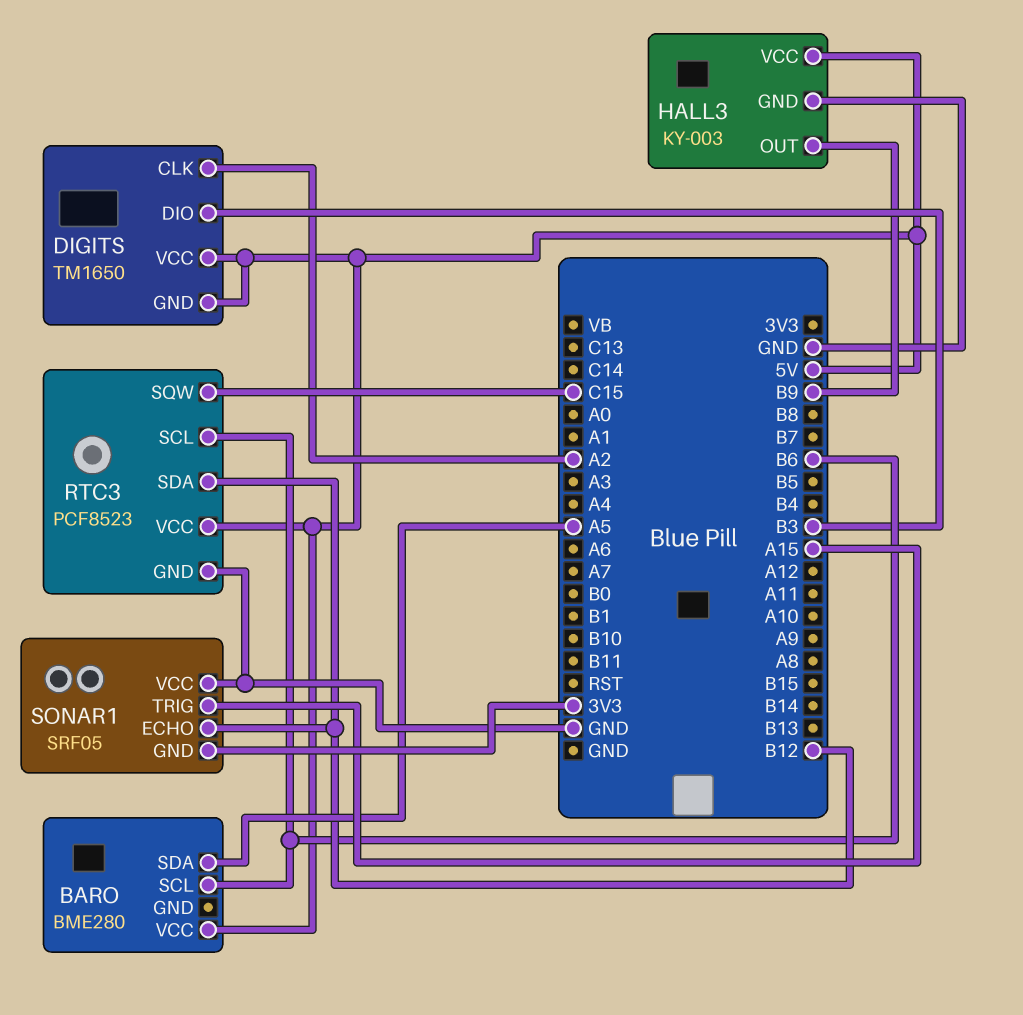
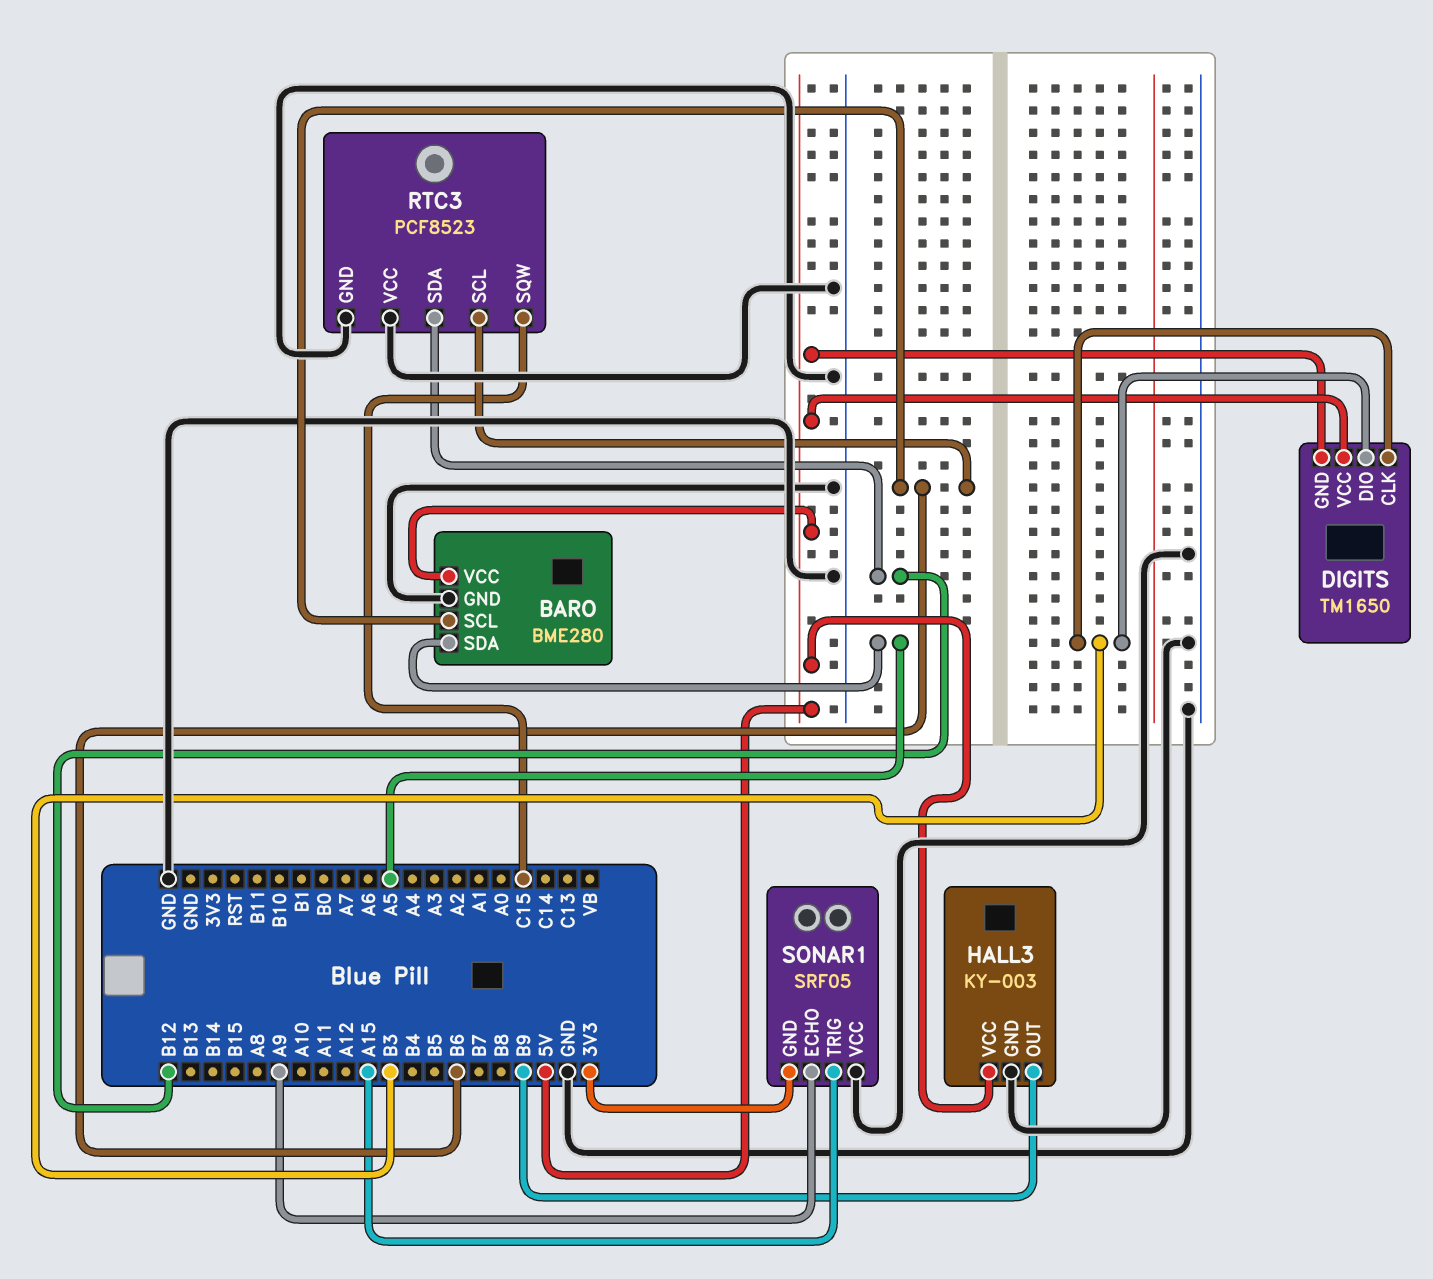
BARO pin GND: none -> GND
DIGITS pin CLK: A2 -> B3
RTC3 pin VCC: 5V -> GND
SONAR1 pin ECHO: B12 -> A9

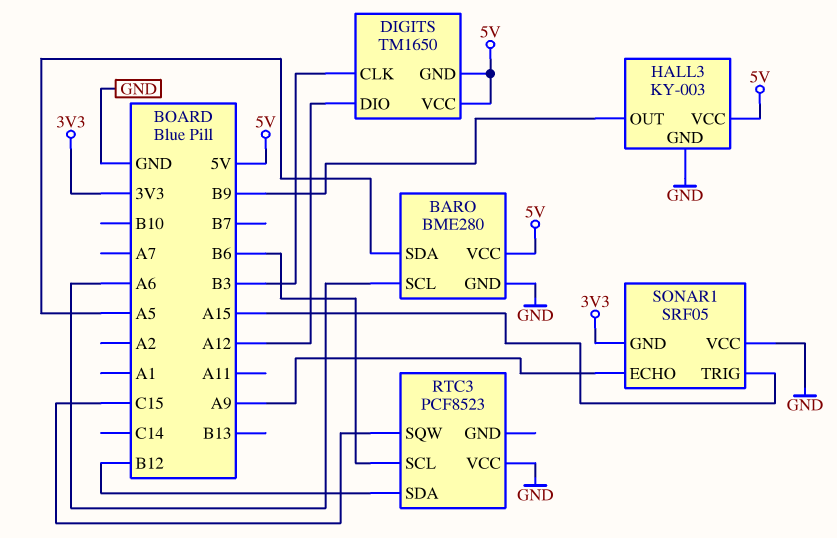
BARO pin SCL: B6 -> A6
DIGITS pin DIO: B3 -> A12
RTC3 pin GND: GND -> none

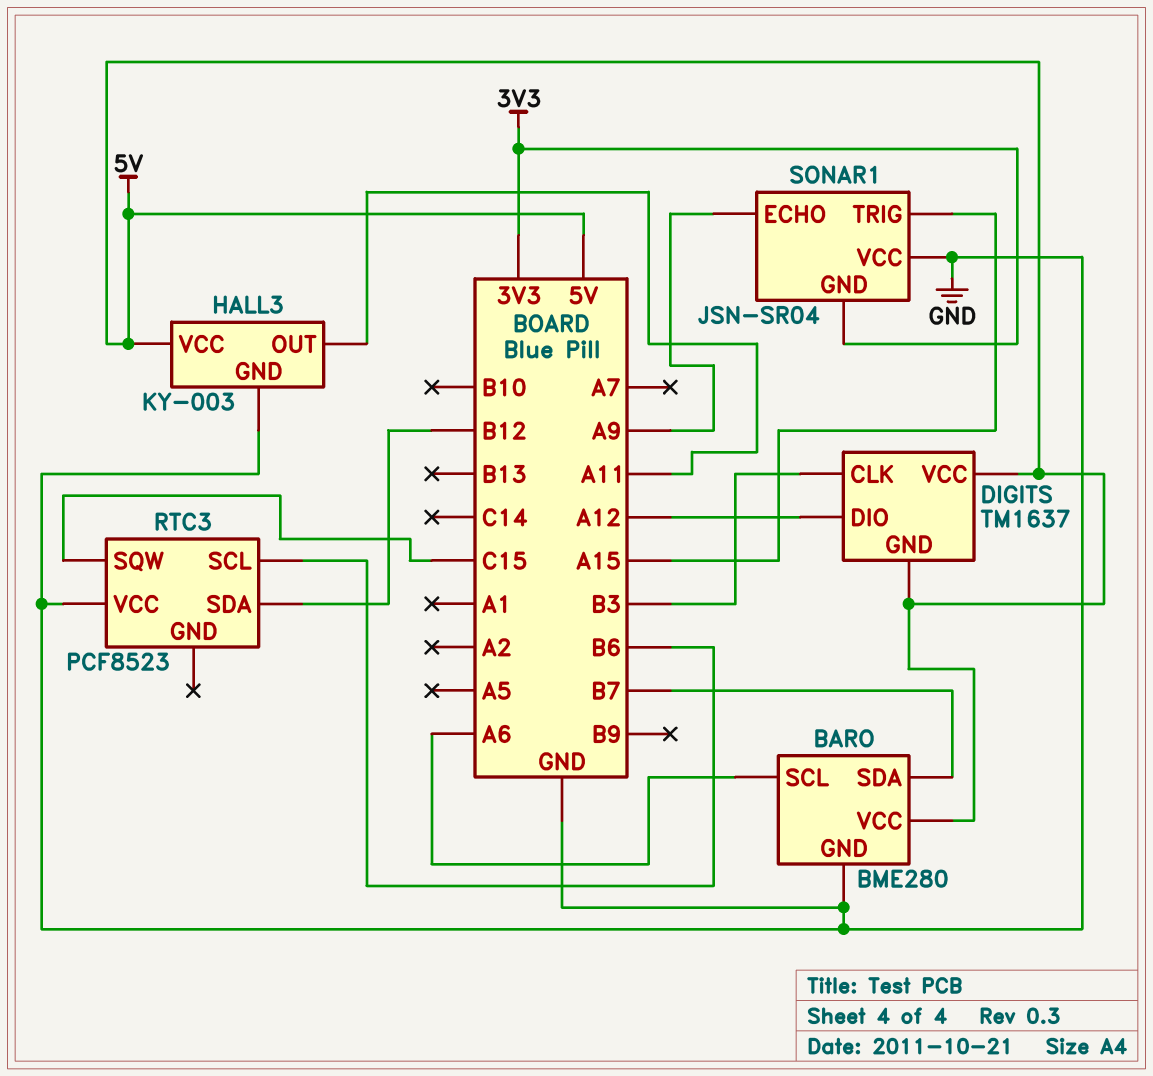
BARO pin SDA: A5 -> B7
DIGITS: TM1650 -> TM1637
HALL3 pin OUT: B9 -> A11
SONAR1: SRF05 -> JSN-SR04

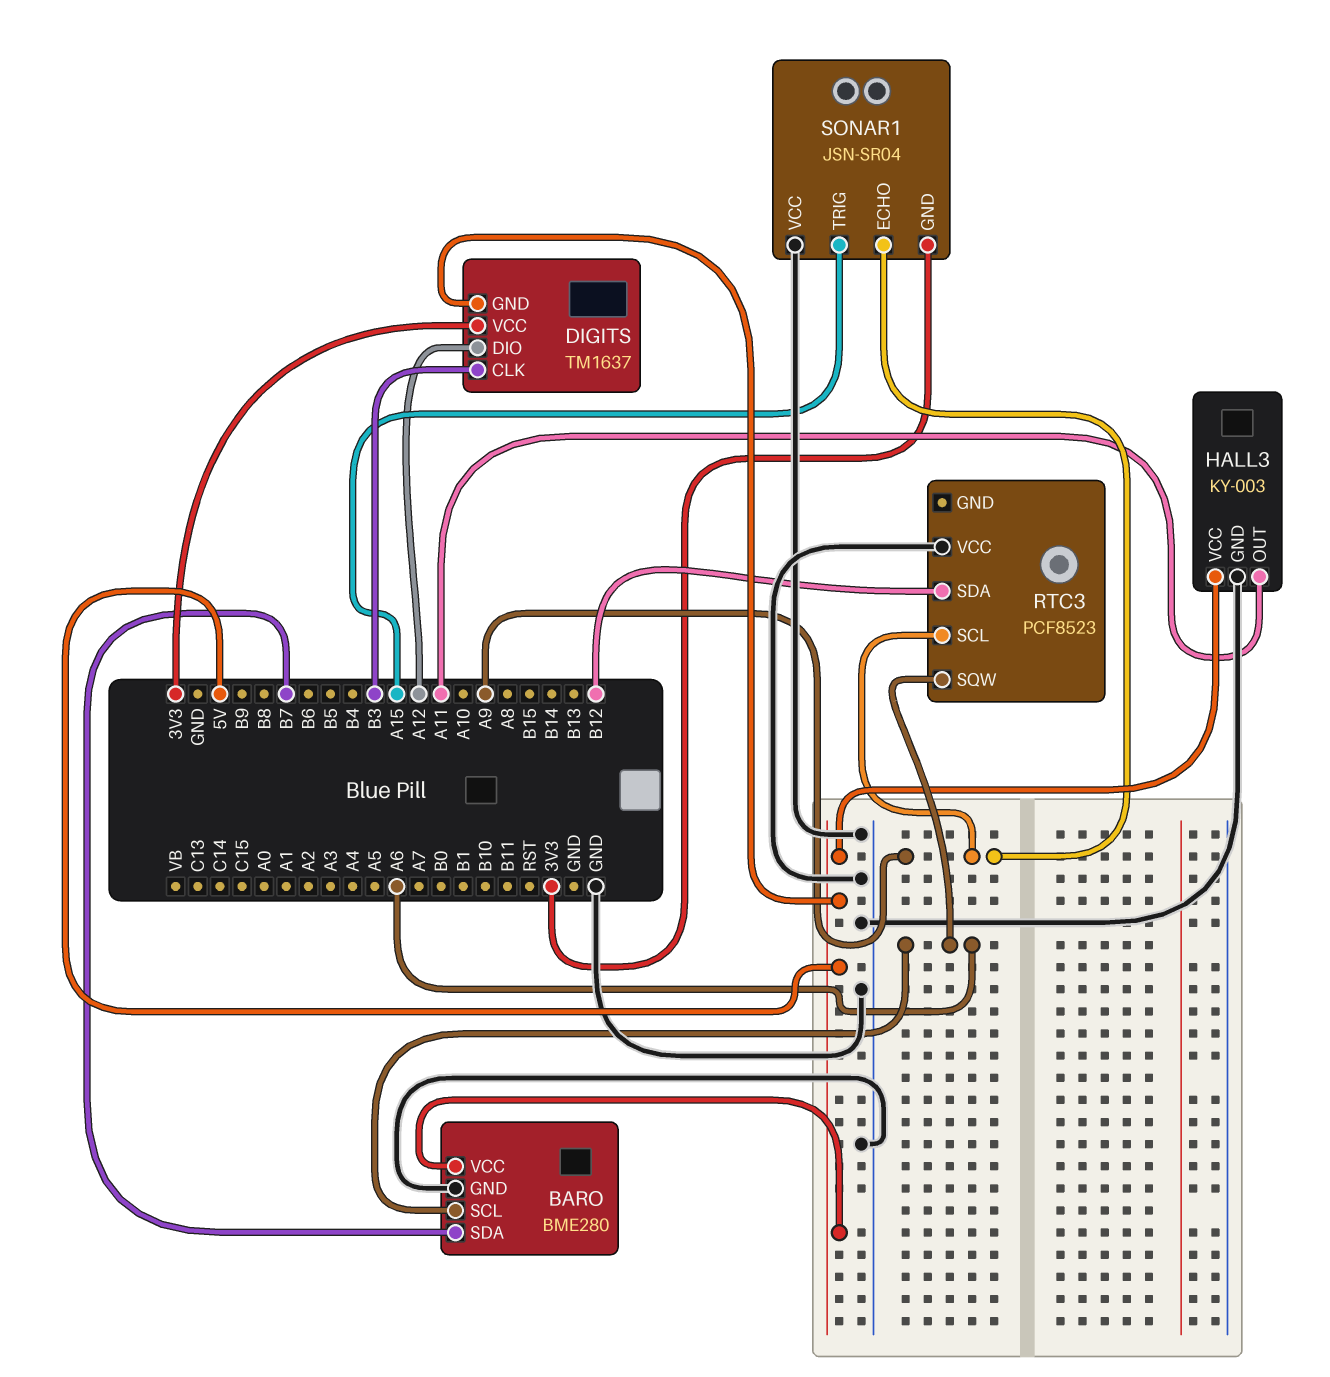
DIGITS pin VCC: 5V -> 3V3
RTC3 pin SCL: B6 -> A9
RTC3 pin SQW: C15 -> A6

